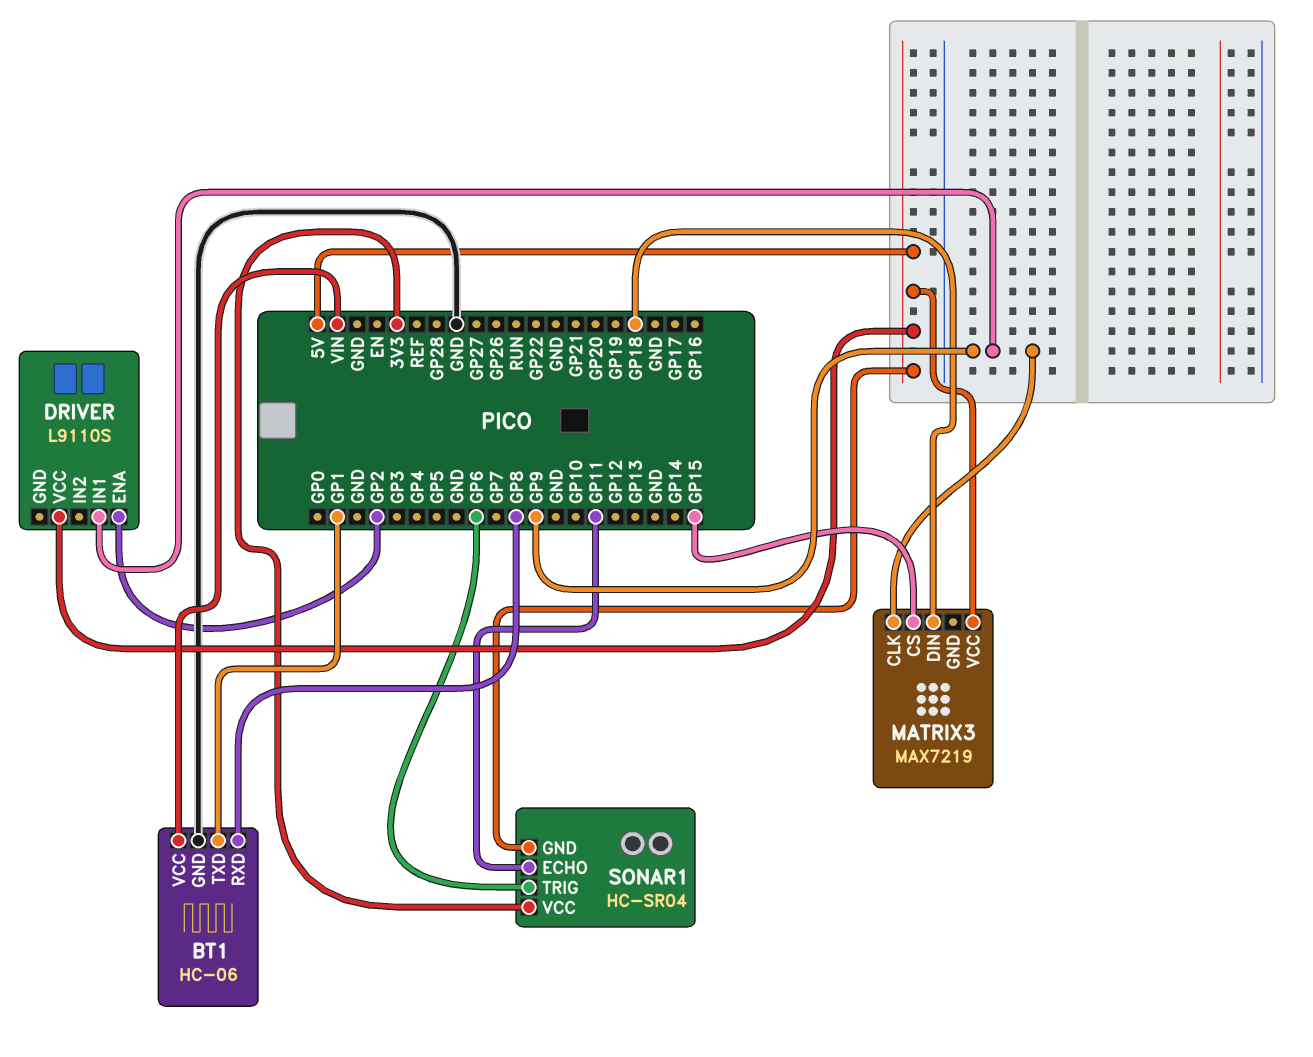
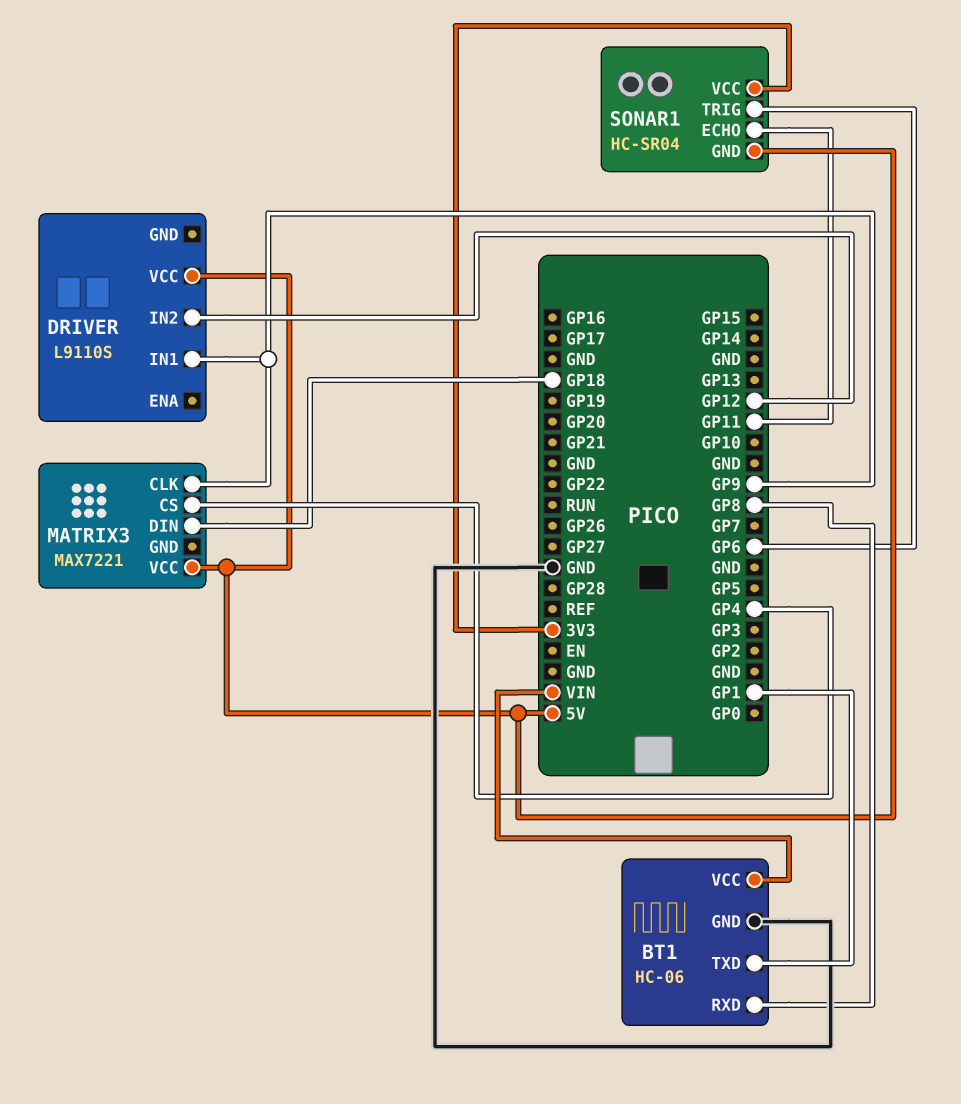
DRIVER pin ENA: GP2 -> none
DRIVER pin IN2: none -> GP12
MATRIX3: MAX7219 -> MAX7221
MATRIX3 pin CS: GP15 -> GP4

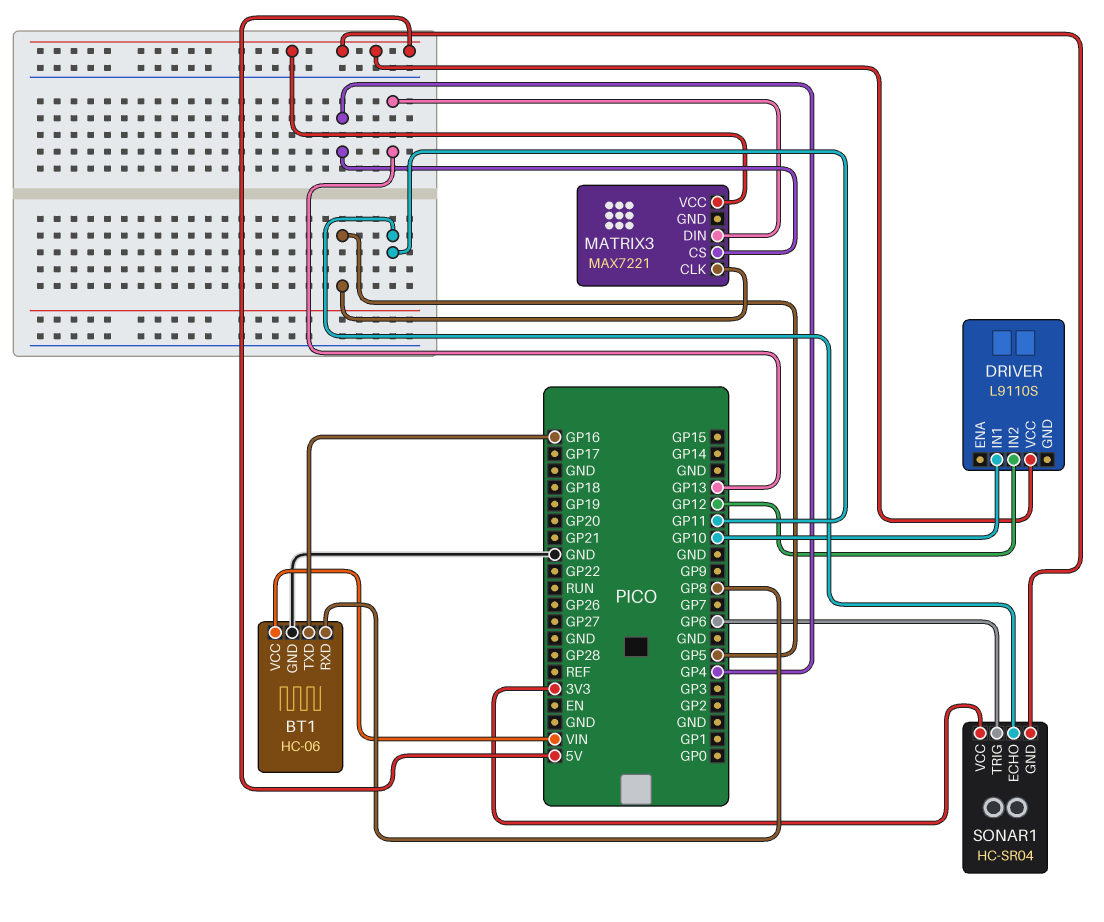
BT1 pin TXD: GP1 -> GP16
DRIVER pin IN1: GP9 -> GP10
MATRIX3 pin CLK: GP9 -> GP5
MATRIX3 pin DIN: GP18 -> GP13

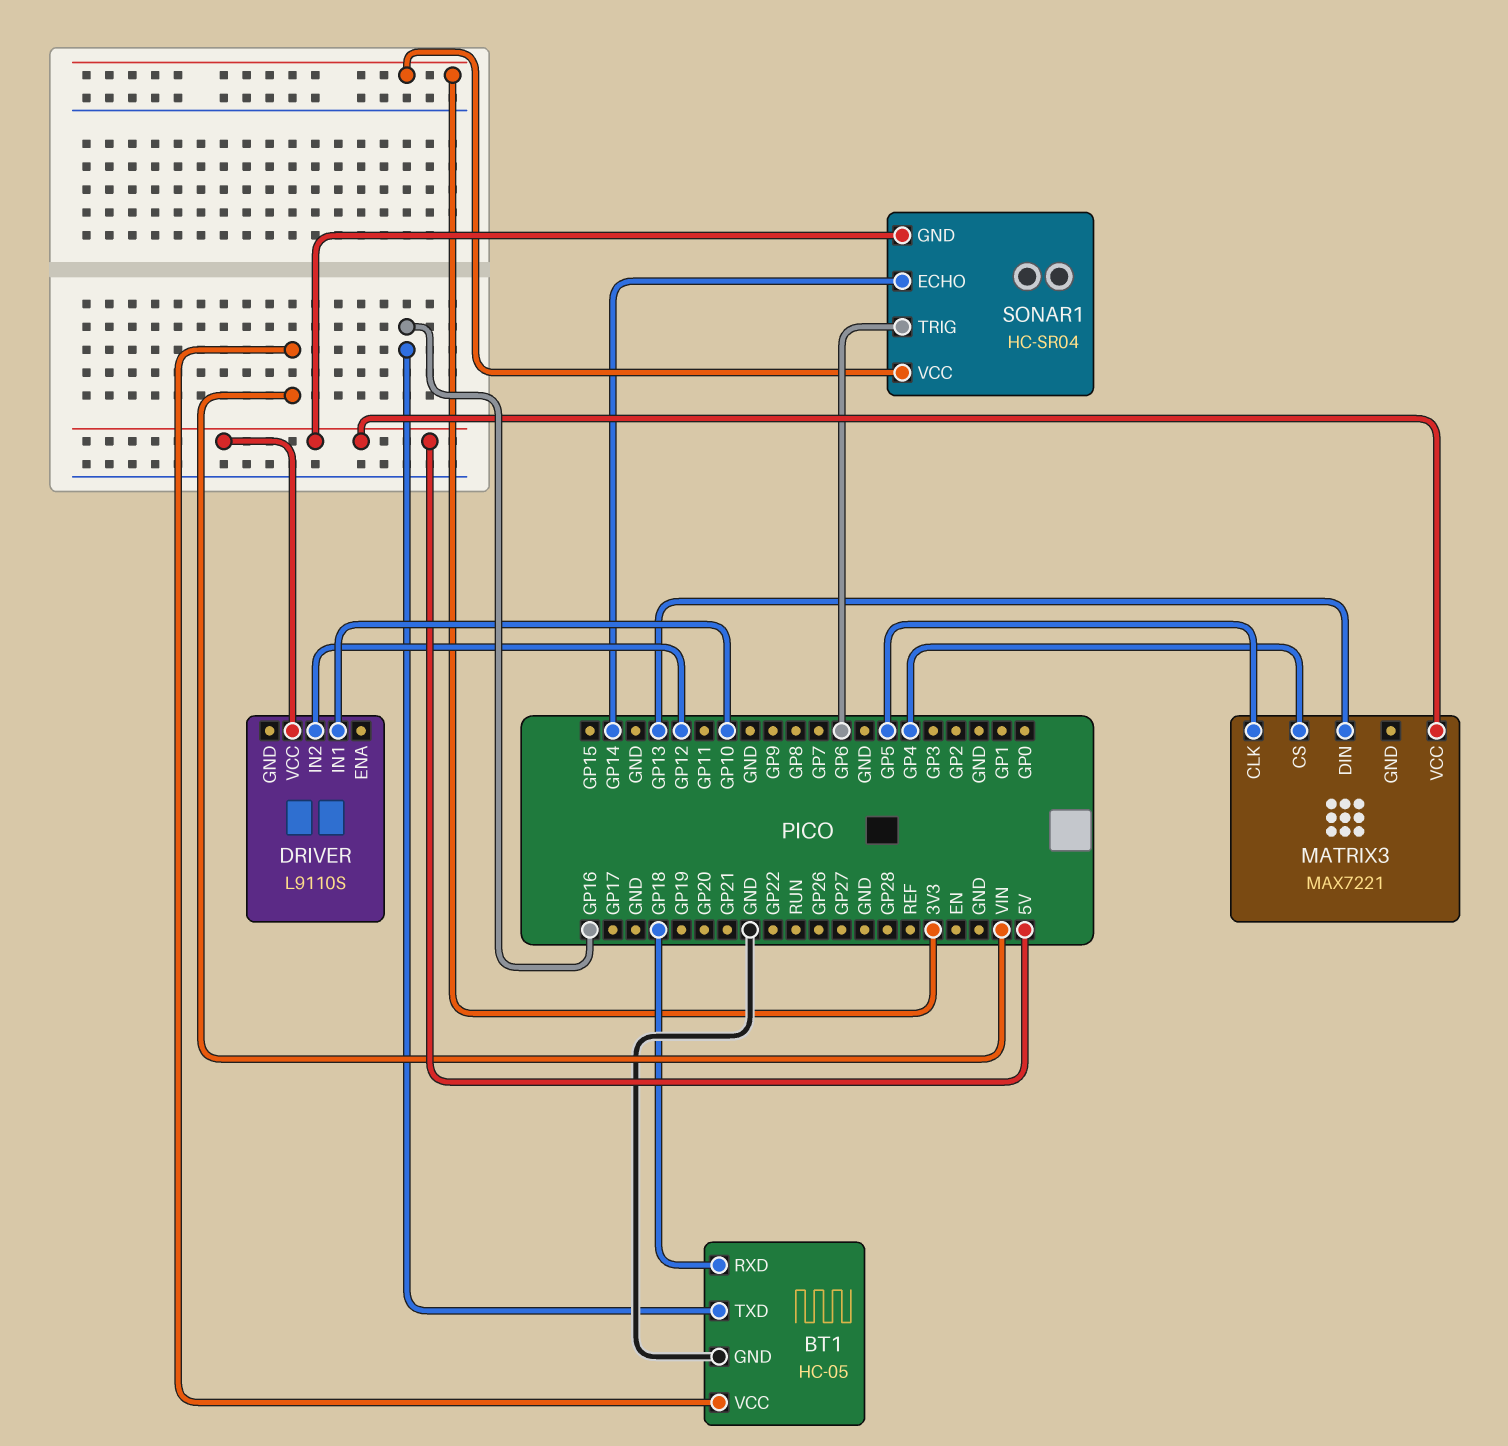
BT1: HC-06 -> HC-05
BT1 pin RXD: GP8 -> GP18
SONAR1 pin ECHO: GP11 -> GP14

